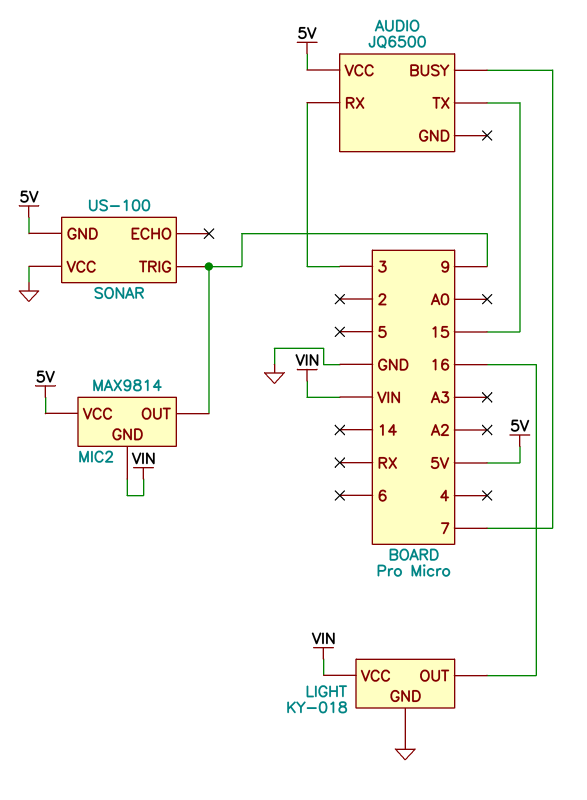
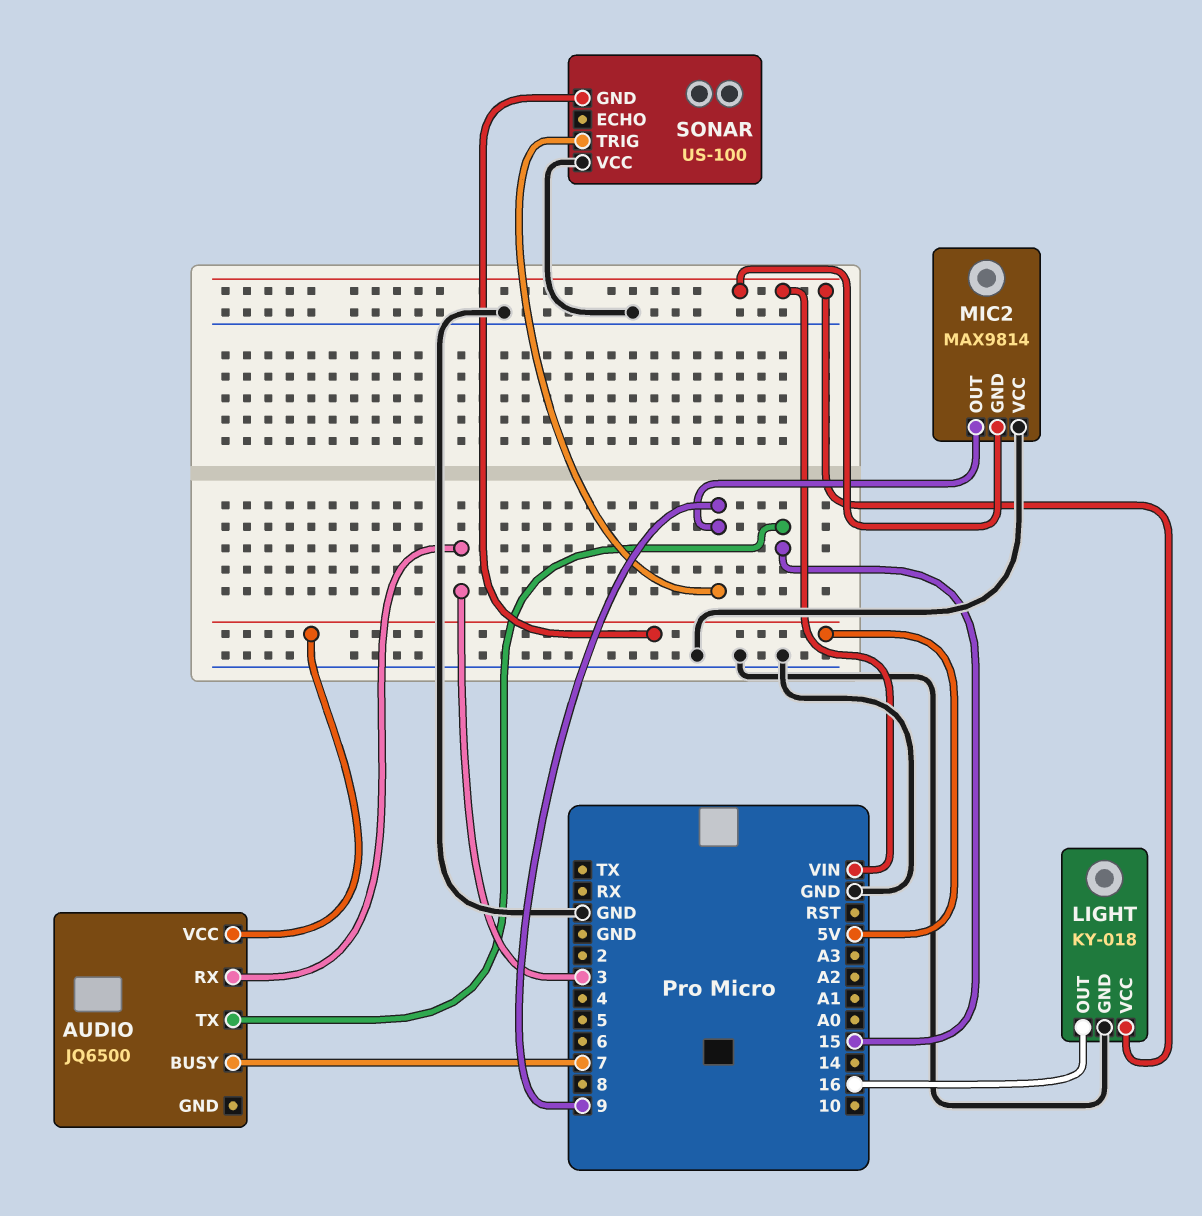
MIC2 pin VCC: 5V -> GND

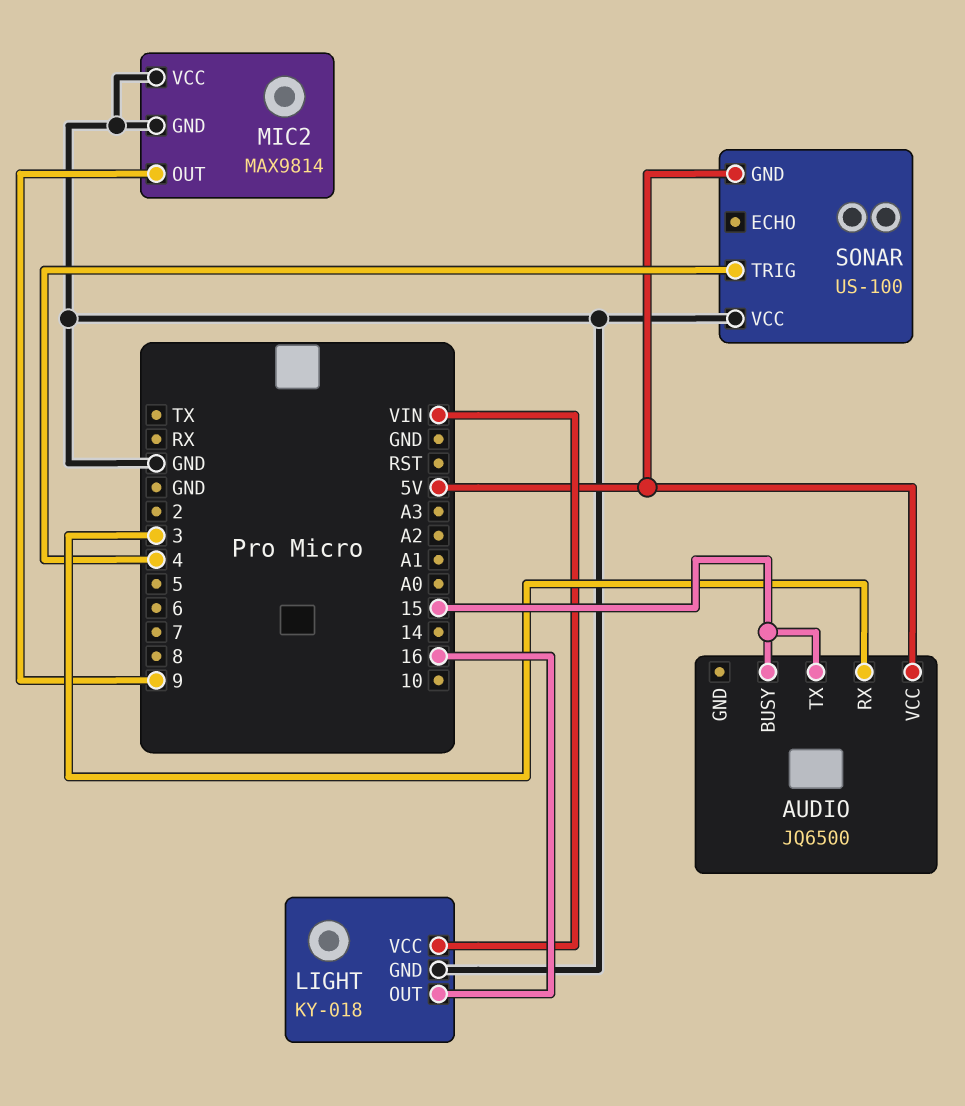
AUDIO pin BUSY: 7 -> 15
MIC2 pin GND: VIN -> GND
SONAR pin TRIG: 9 -> 4

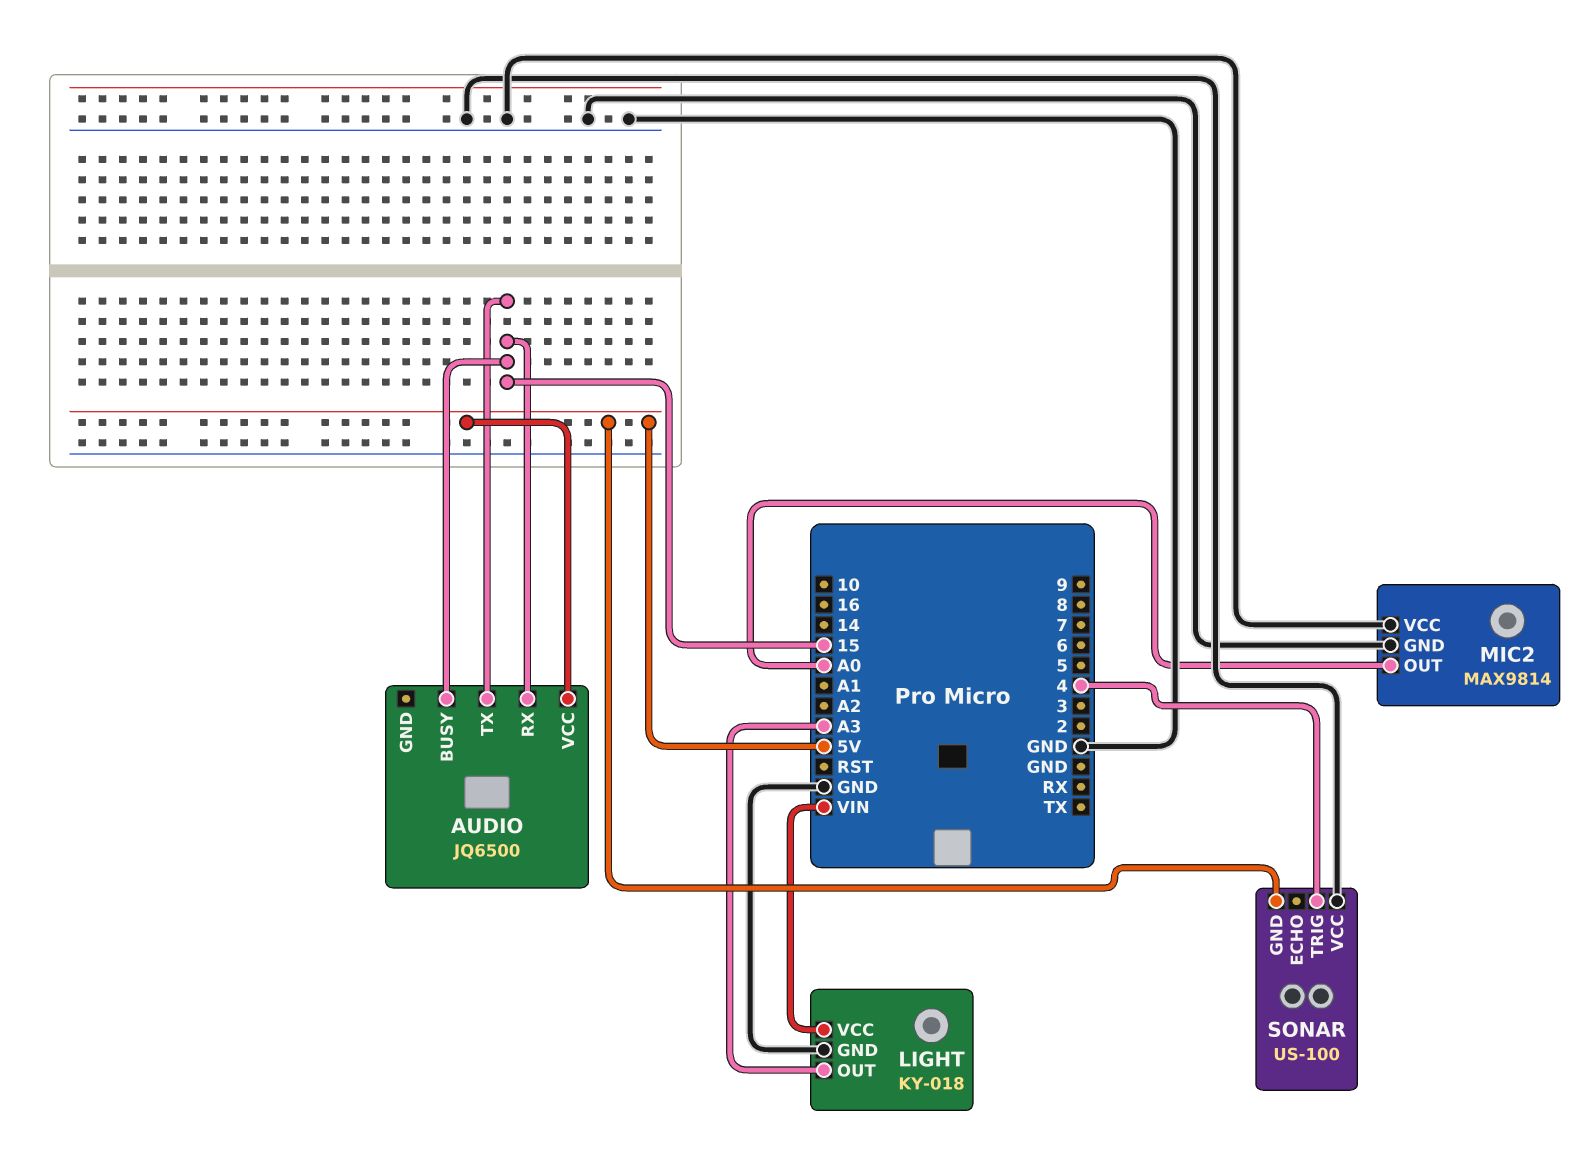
AUDIO pin RX: 3 -> 15
LIGHT pin OUT: 16 -> A3
MIC2 pin OUT: 9 -> A0

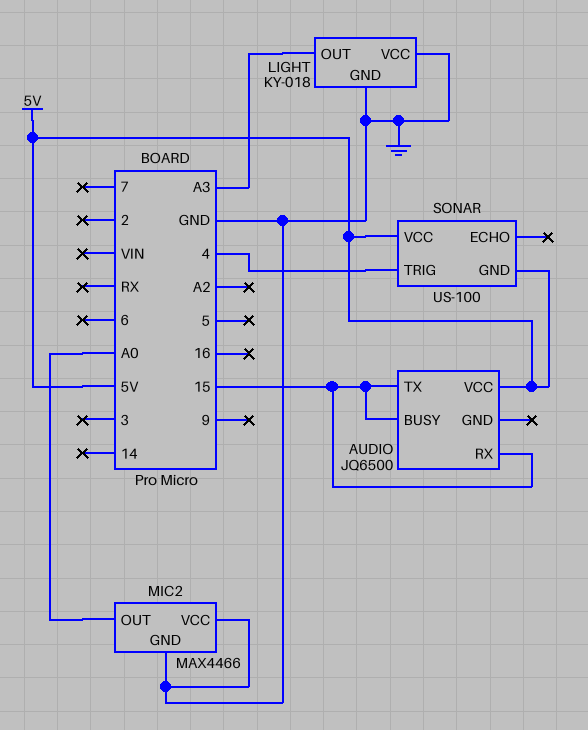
LIGHT pin VCC: VIN -> GND
MIC2: MAX9814 -> MAX4466
SONAR pin VCC: GND -> 5V

